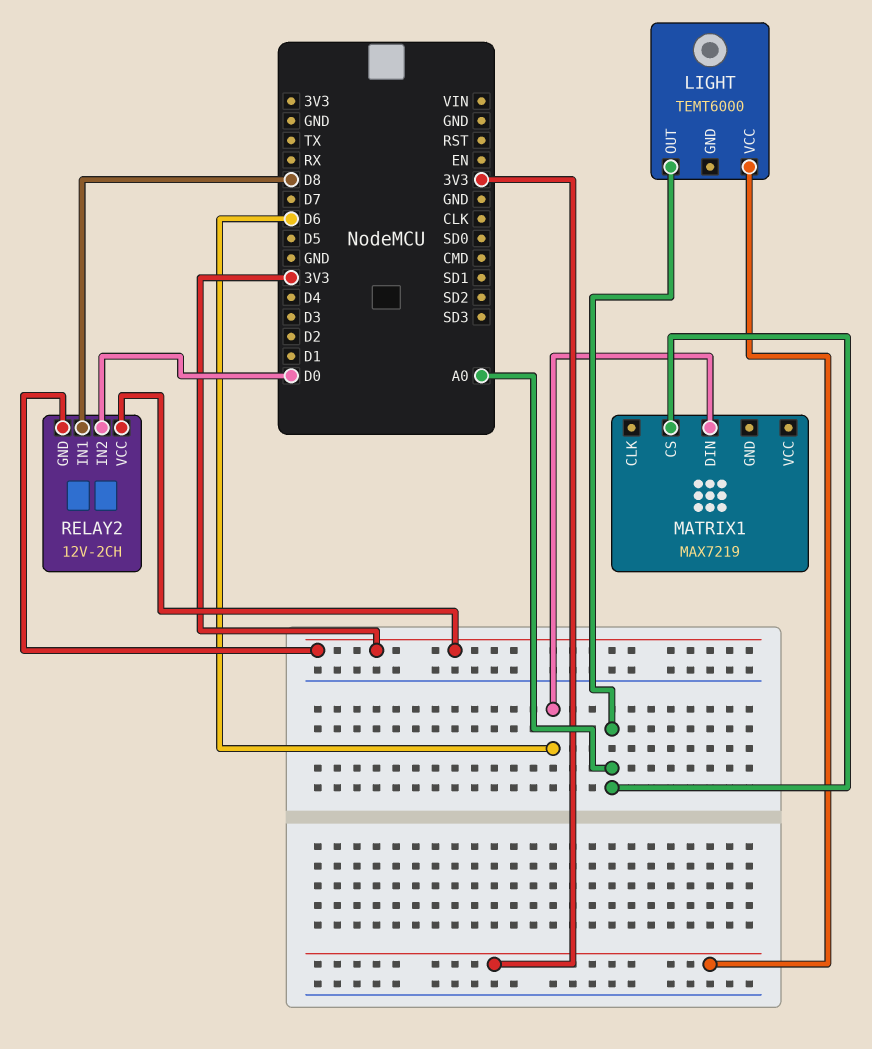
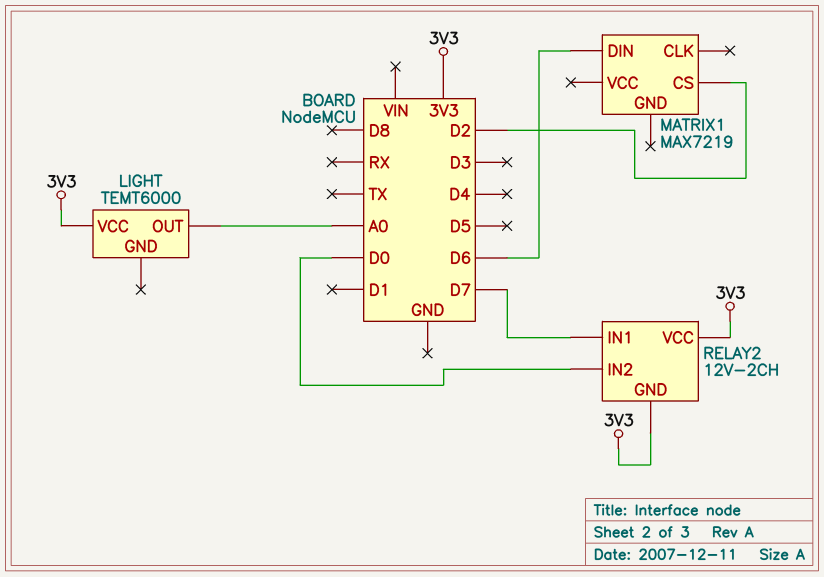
MATRIX1 pin CS: A0 -> D2
RELAY2 pin IN1: D8 -> D7

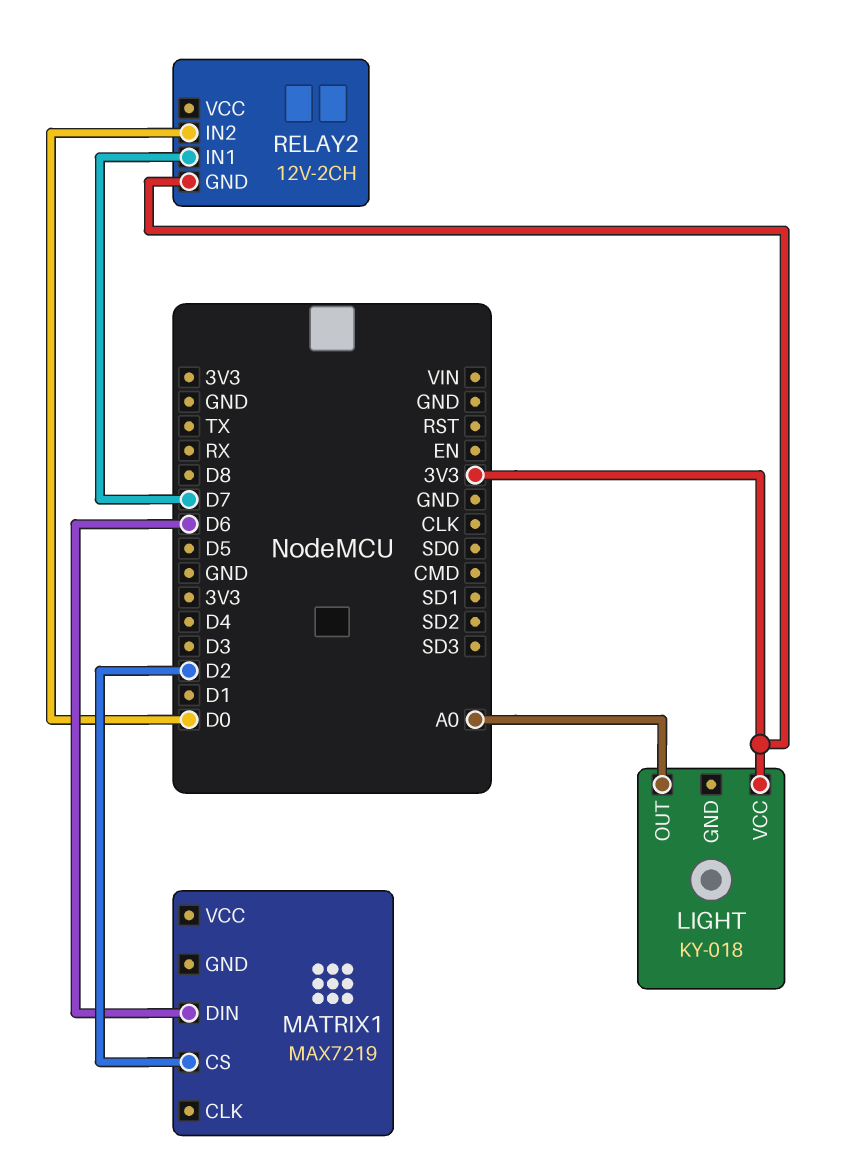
LIGHT: TEMT6000 -> KY-018
RELAY2 pin VCC: 3V3 -> none

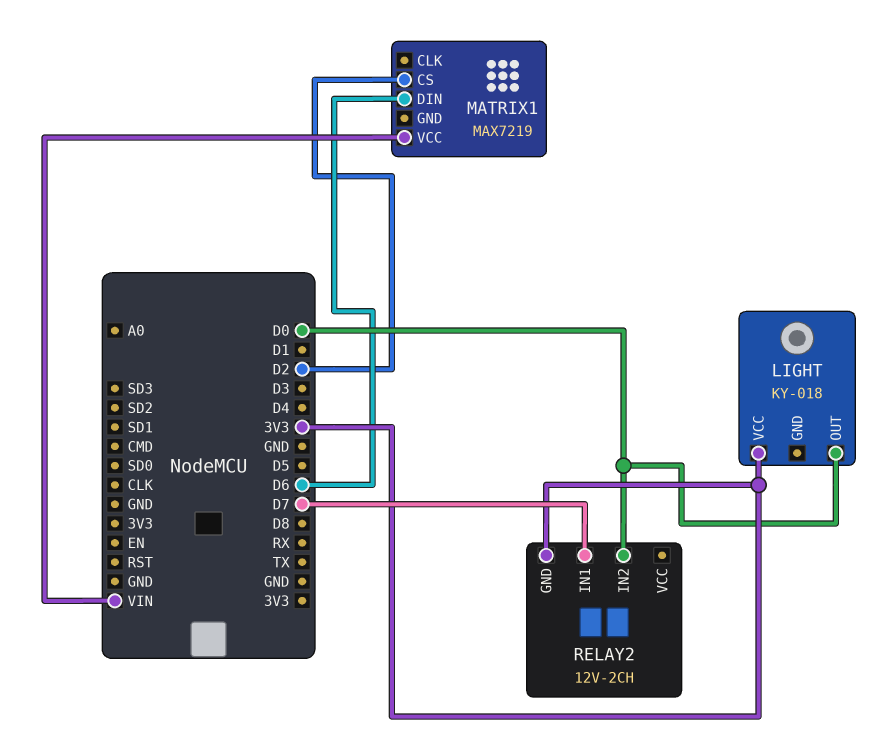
LIGHT pin OUT: A0 -> D0
MATRIX1 pin VCC: none -> VIN

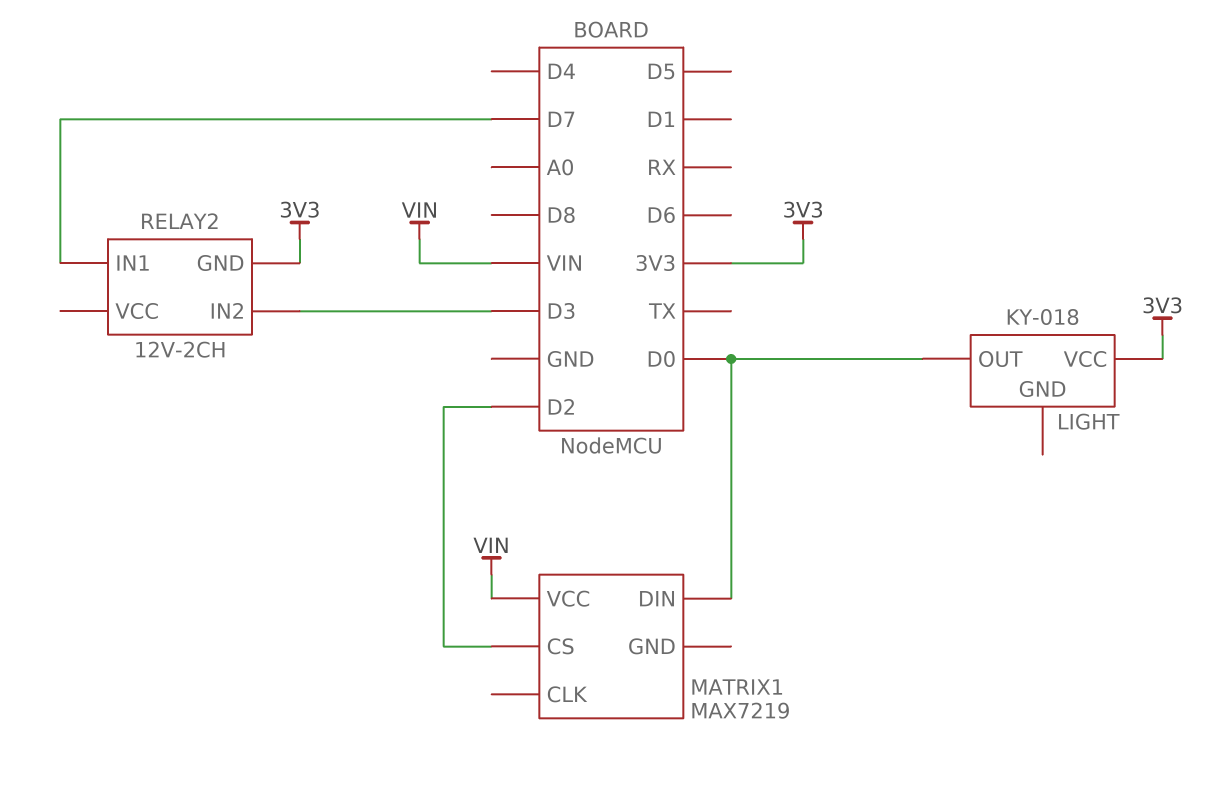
MATRIX1 pin DIN: D6 -> D0
RELAY2 pin IN2: D0 -> D3

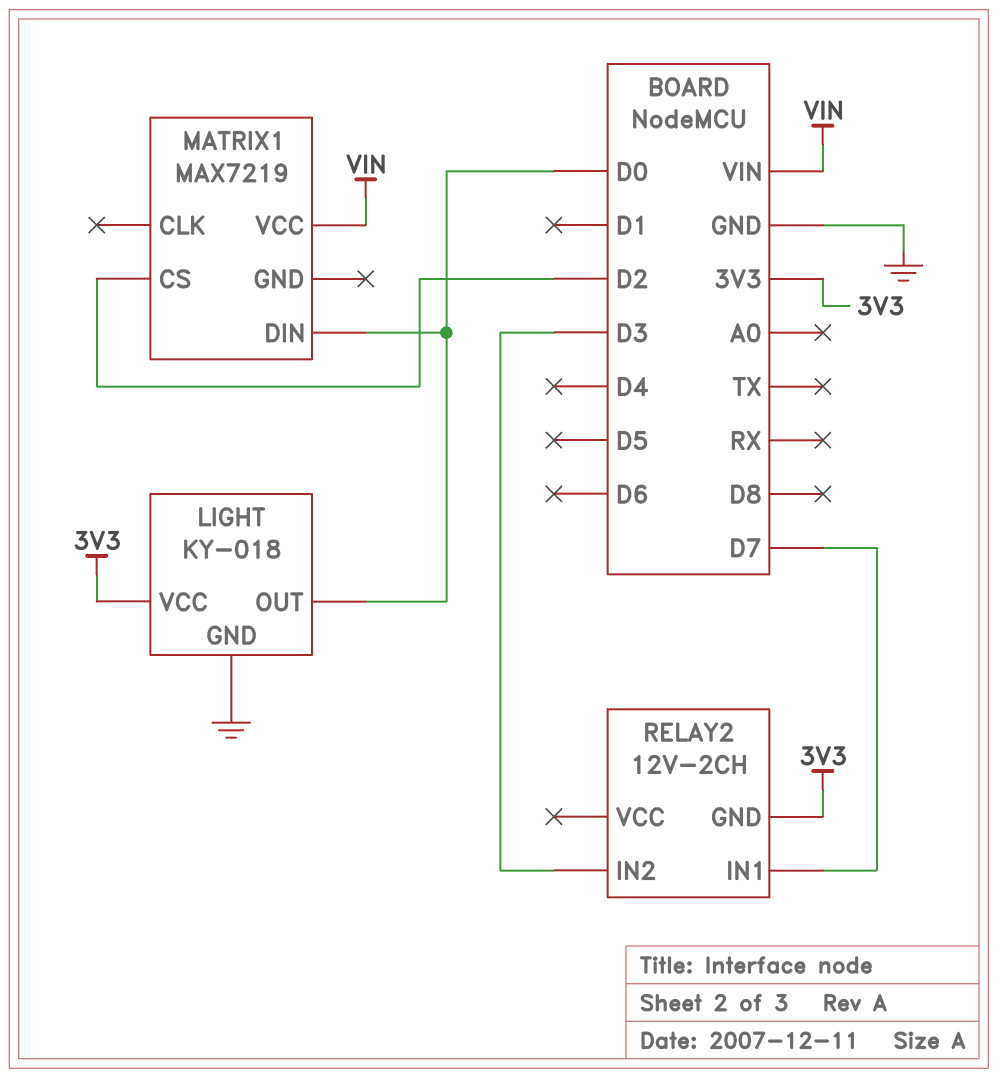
LIGHT pin GND: none -> GND

